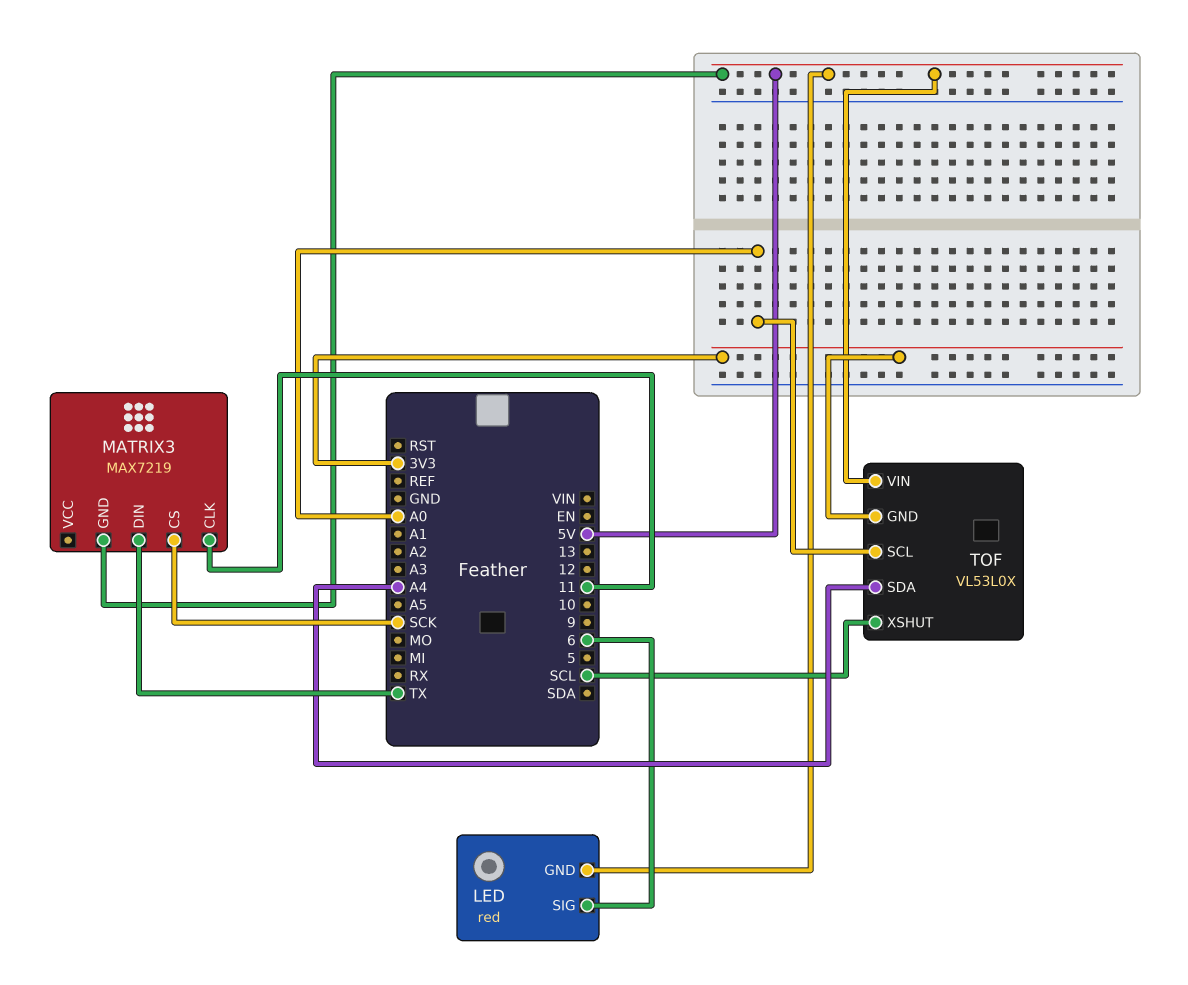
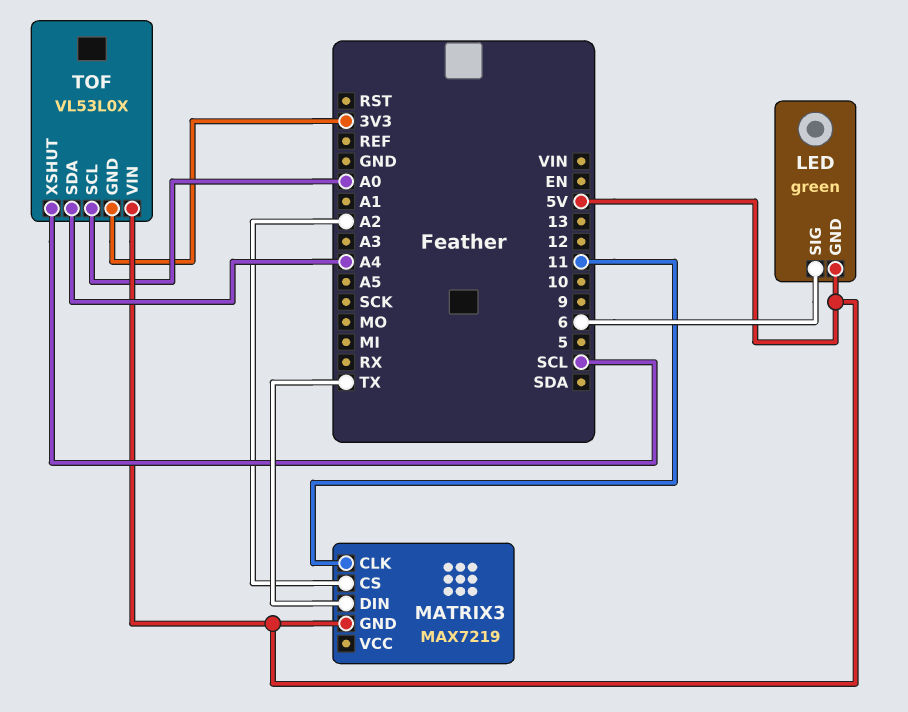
LED: red -> green
MATRIX3 pin CS: SCK -> A2

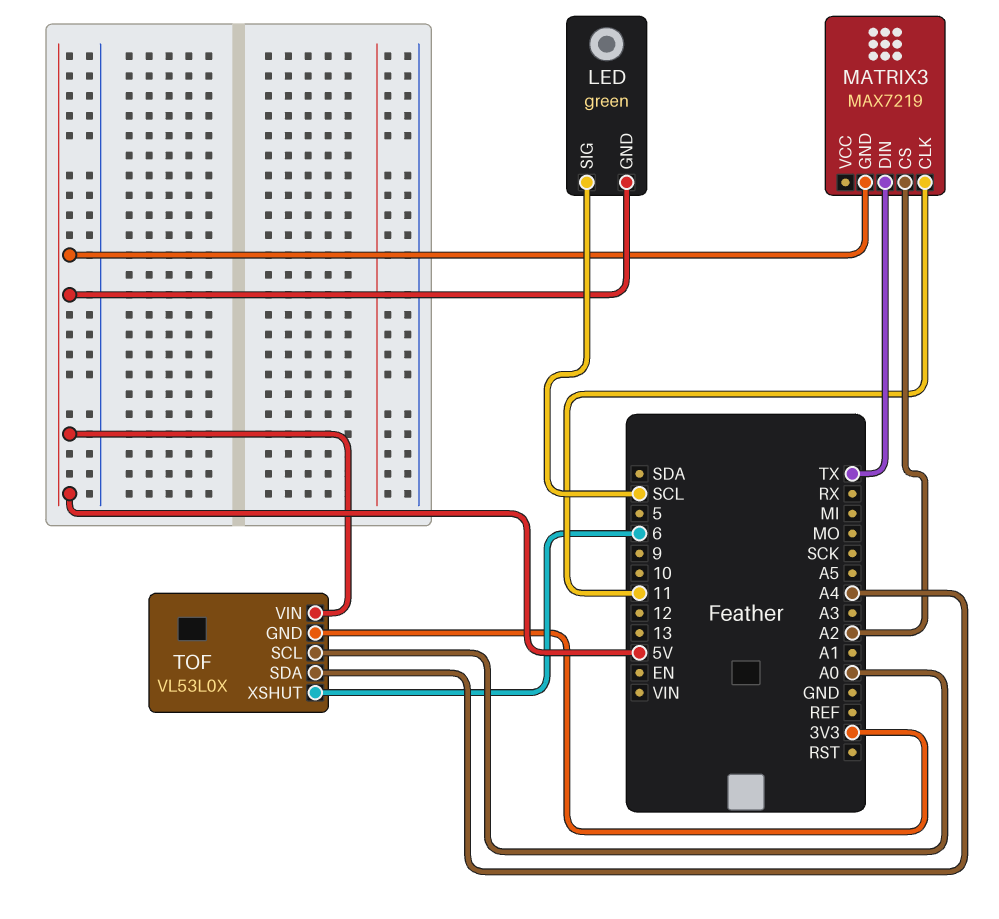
LED pin SIG: 6 -> SCL
TOF pin XSHUT: SCL -> 6

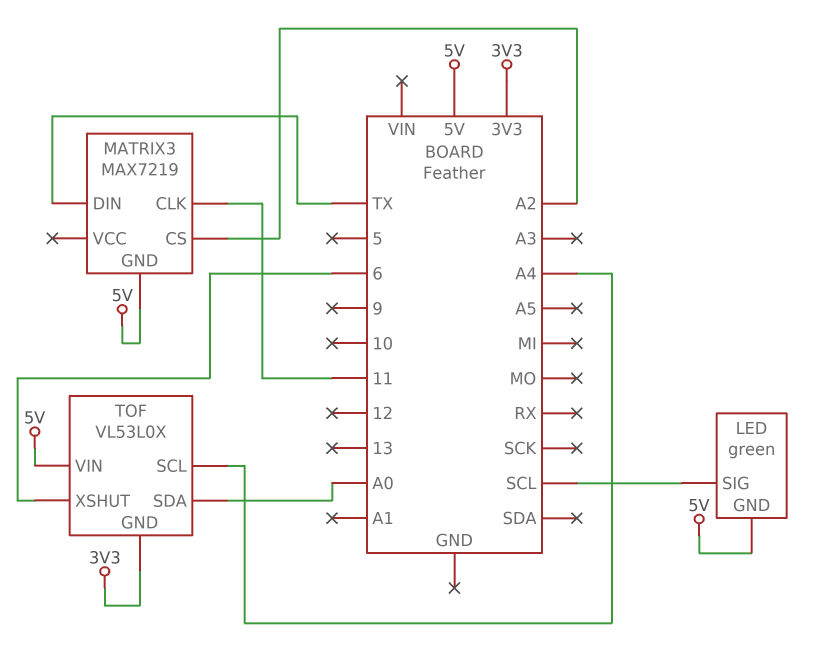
TOF pin SCL: A0 -> A4
TOF pin SDA: A4 -> A0

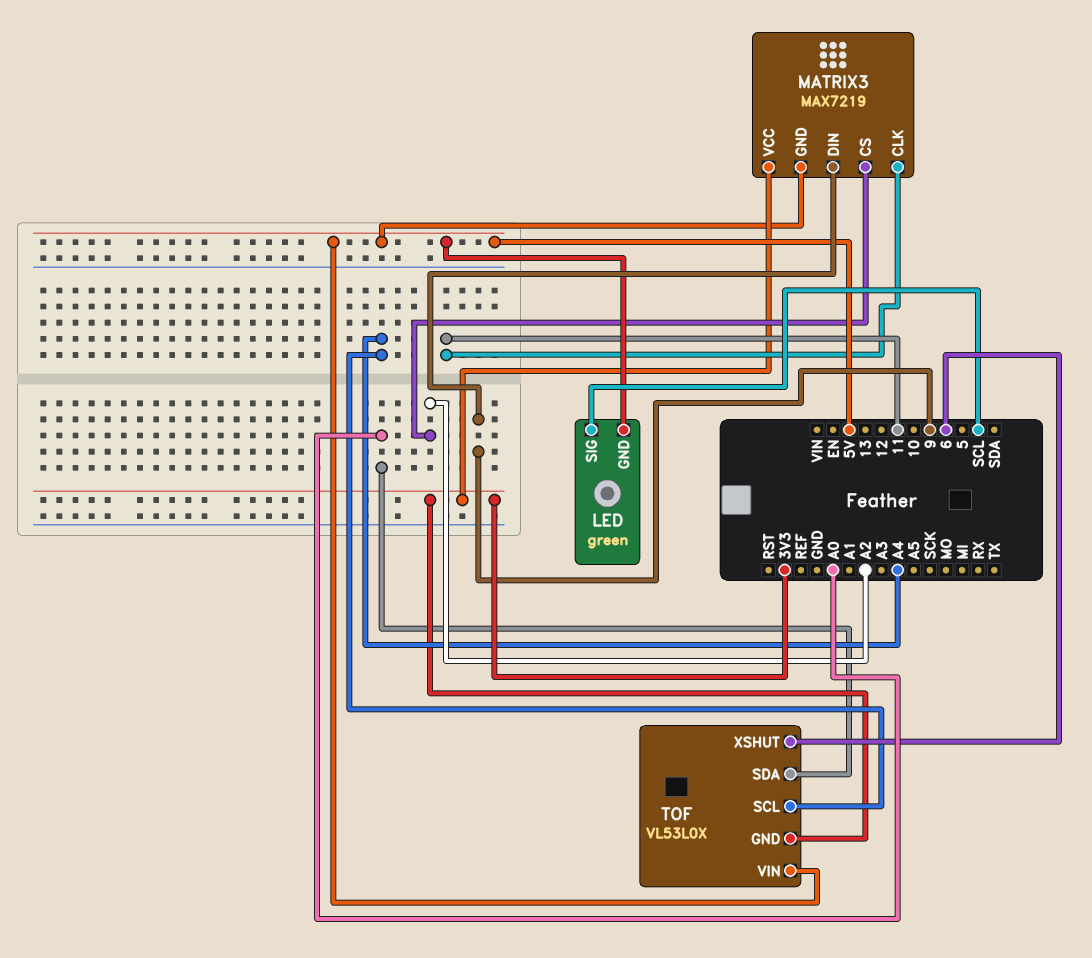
MATRIX3 pin DIN: TX -> 9
MATRIX3 pin VCC: none -> 3V3

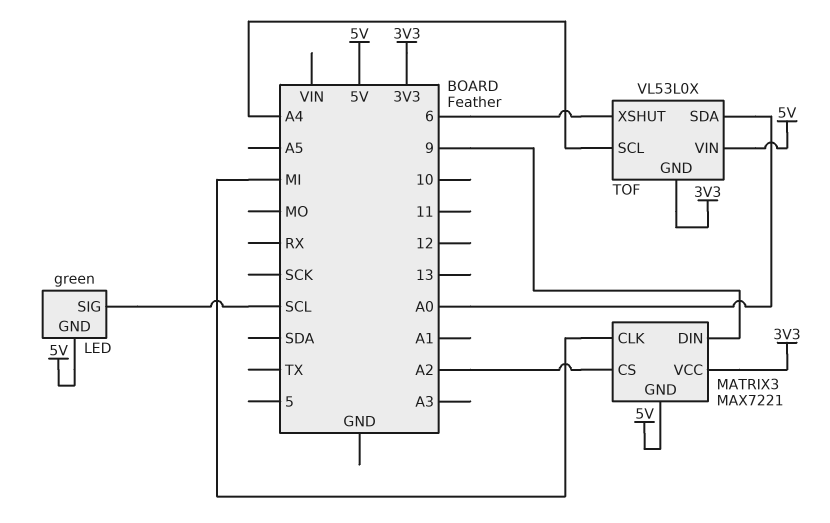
MATRIX3: MAX7219 -> MAX7221
MATRIX3 pin CLK: 11 -> MI

